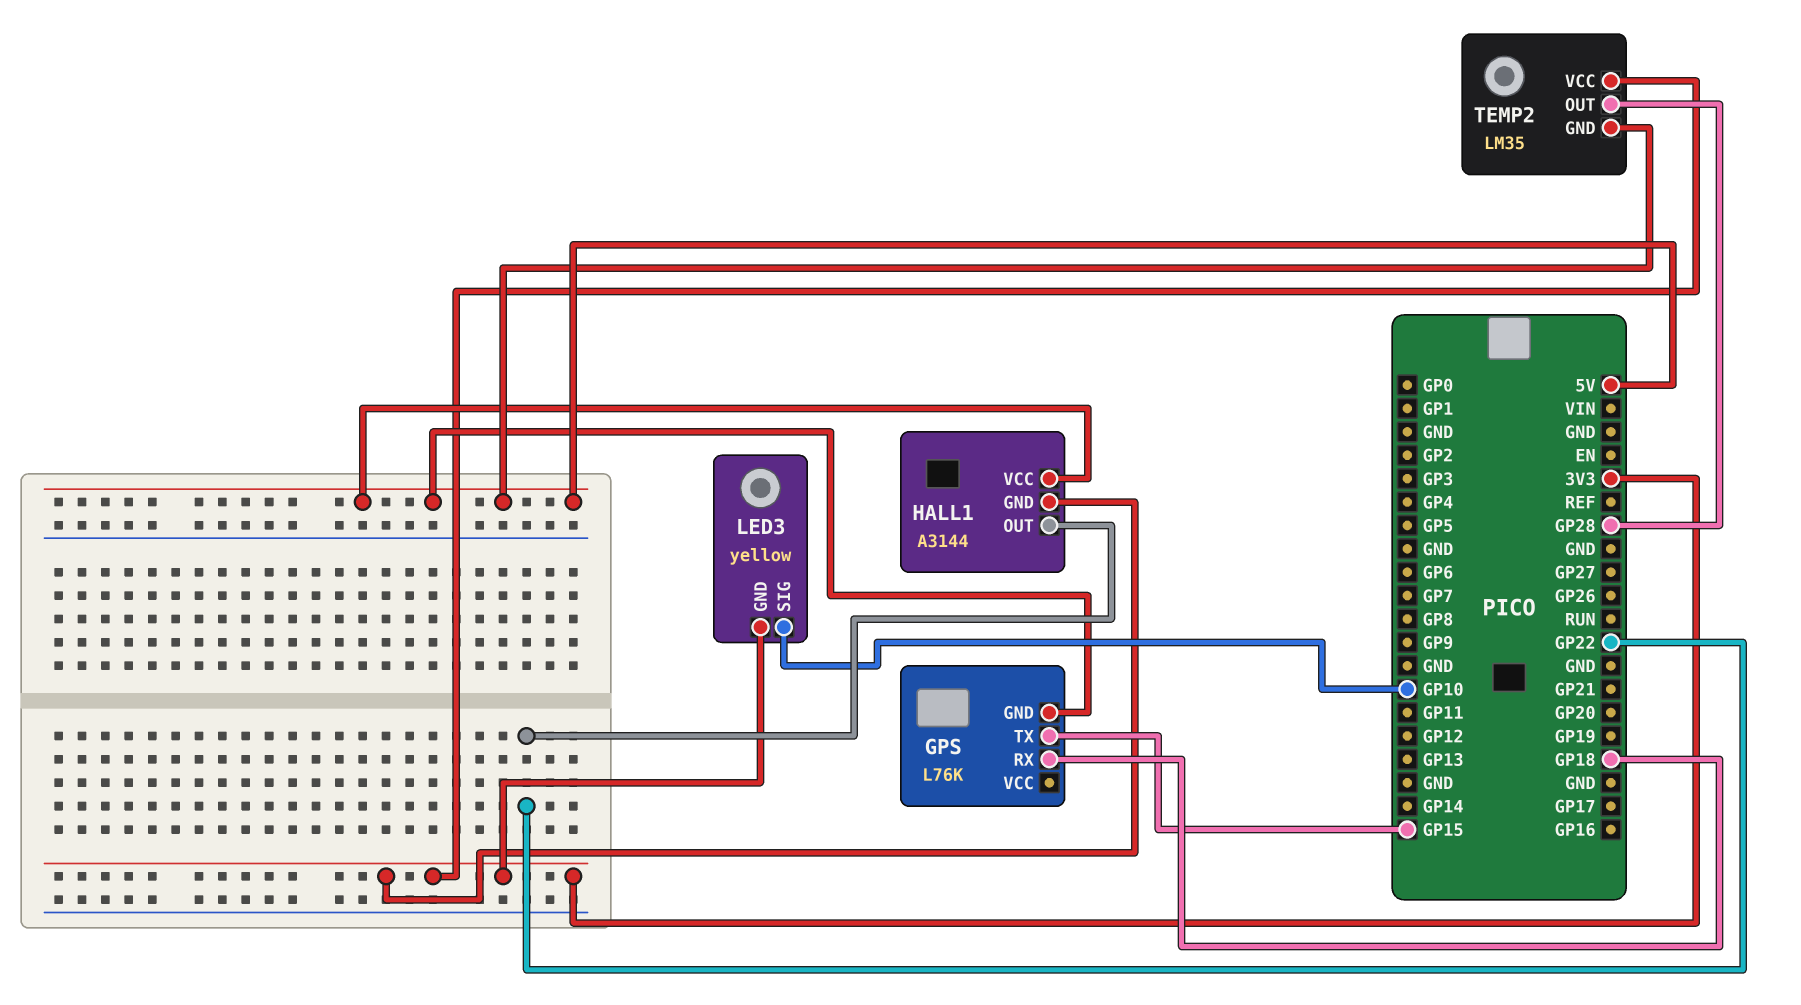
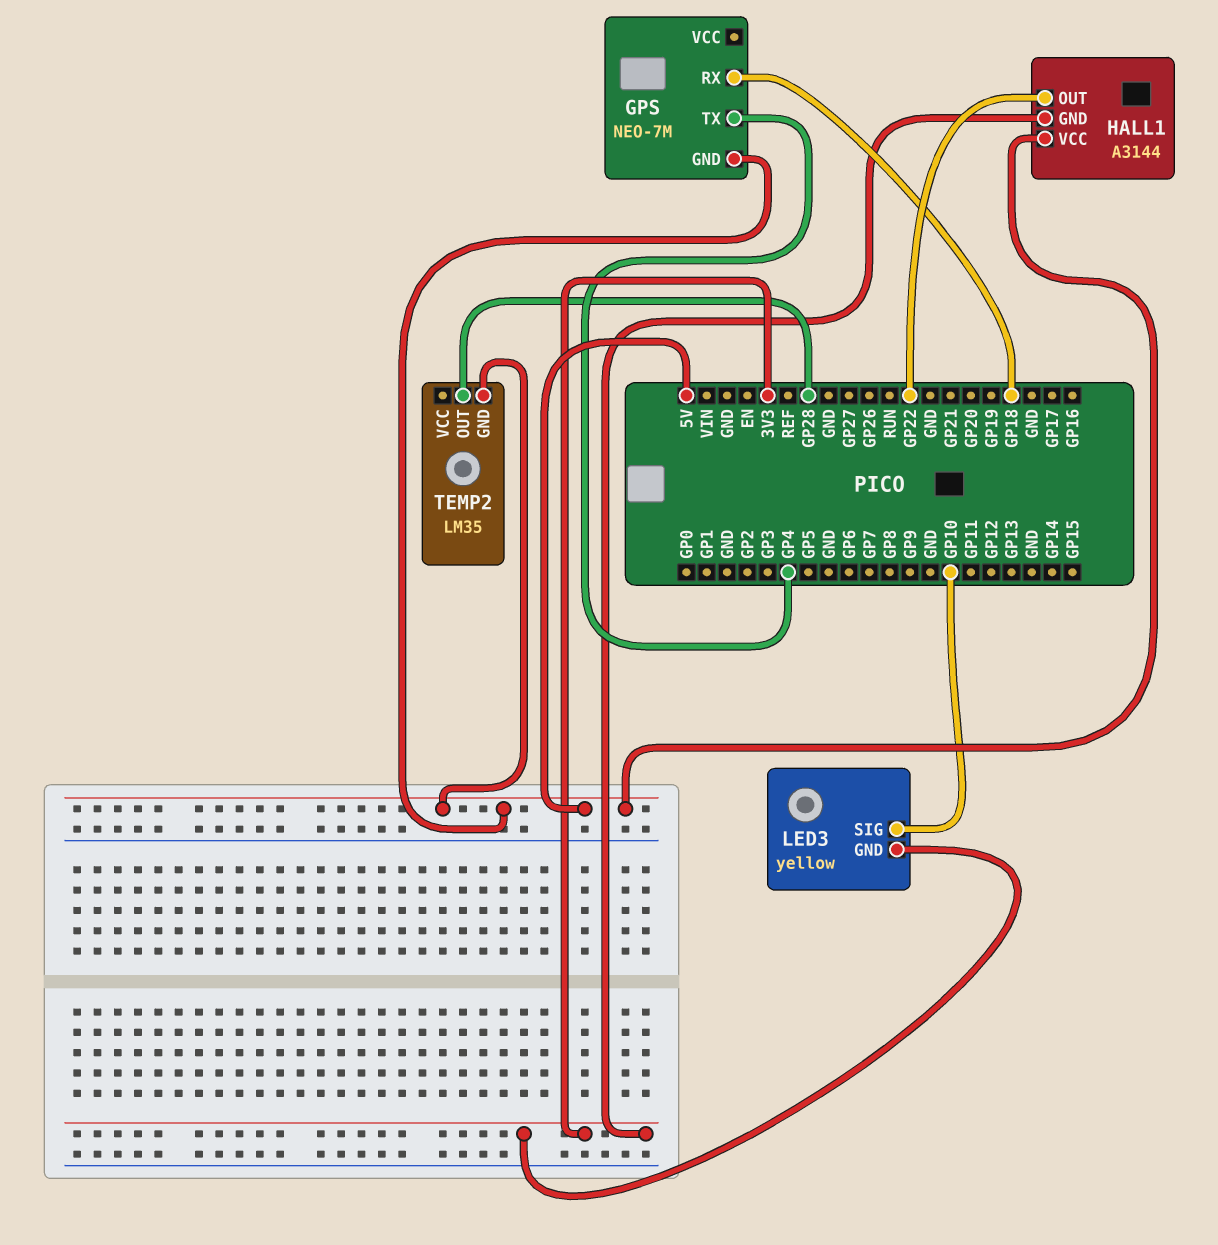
GPS: L76K -> NEO-7M
GPS pin TX: GP15 -> GP4
TEMP2 pin VCC: 3V3 -> none

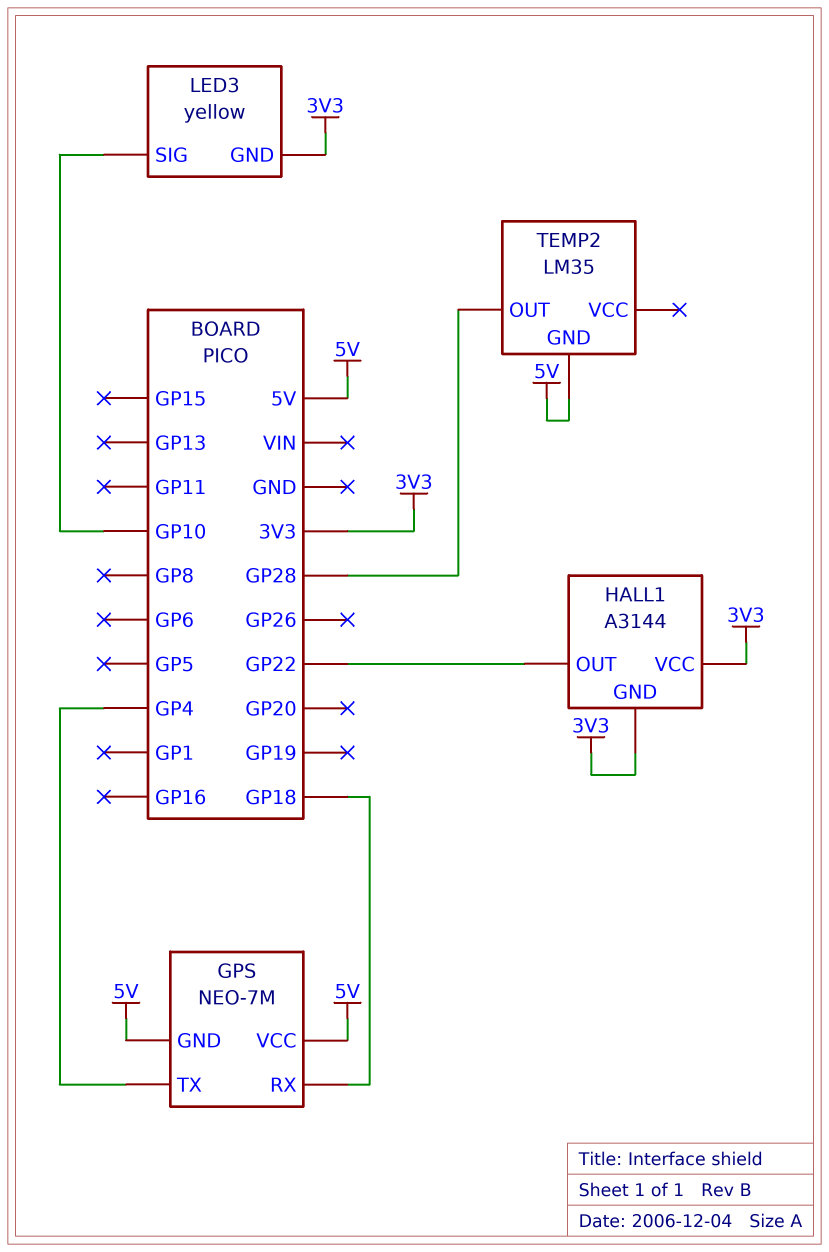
GPS pin VCC: none -> 5V
HALL1 pin VCC: 5V -> 3V3

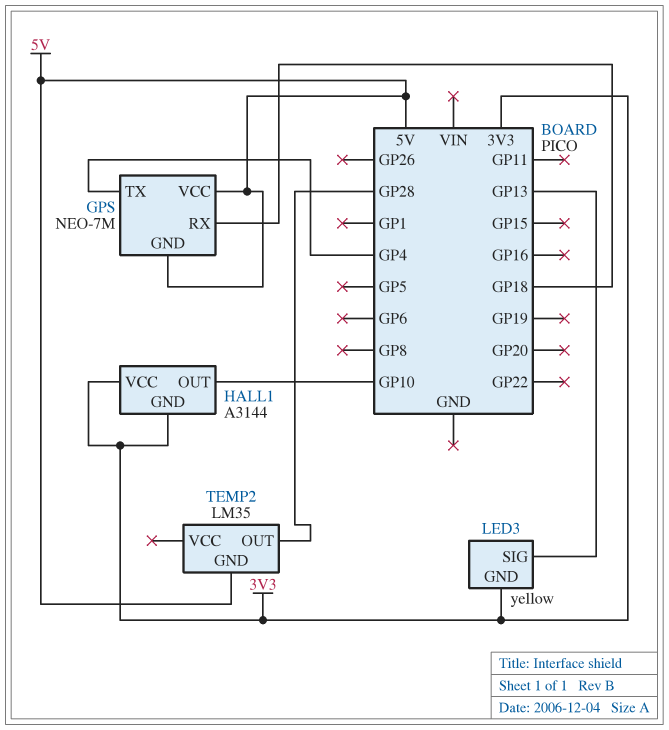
HALL1 pin OUT: GP22 -> GP10
LED3 pin SIG: GP10 -> GP13

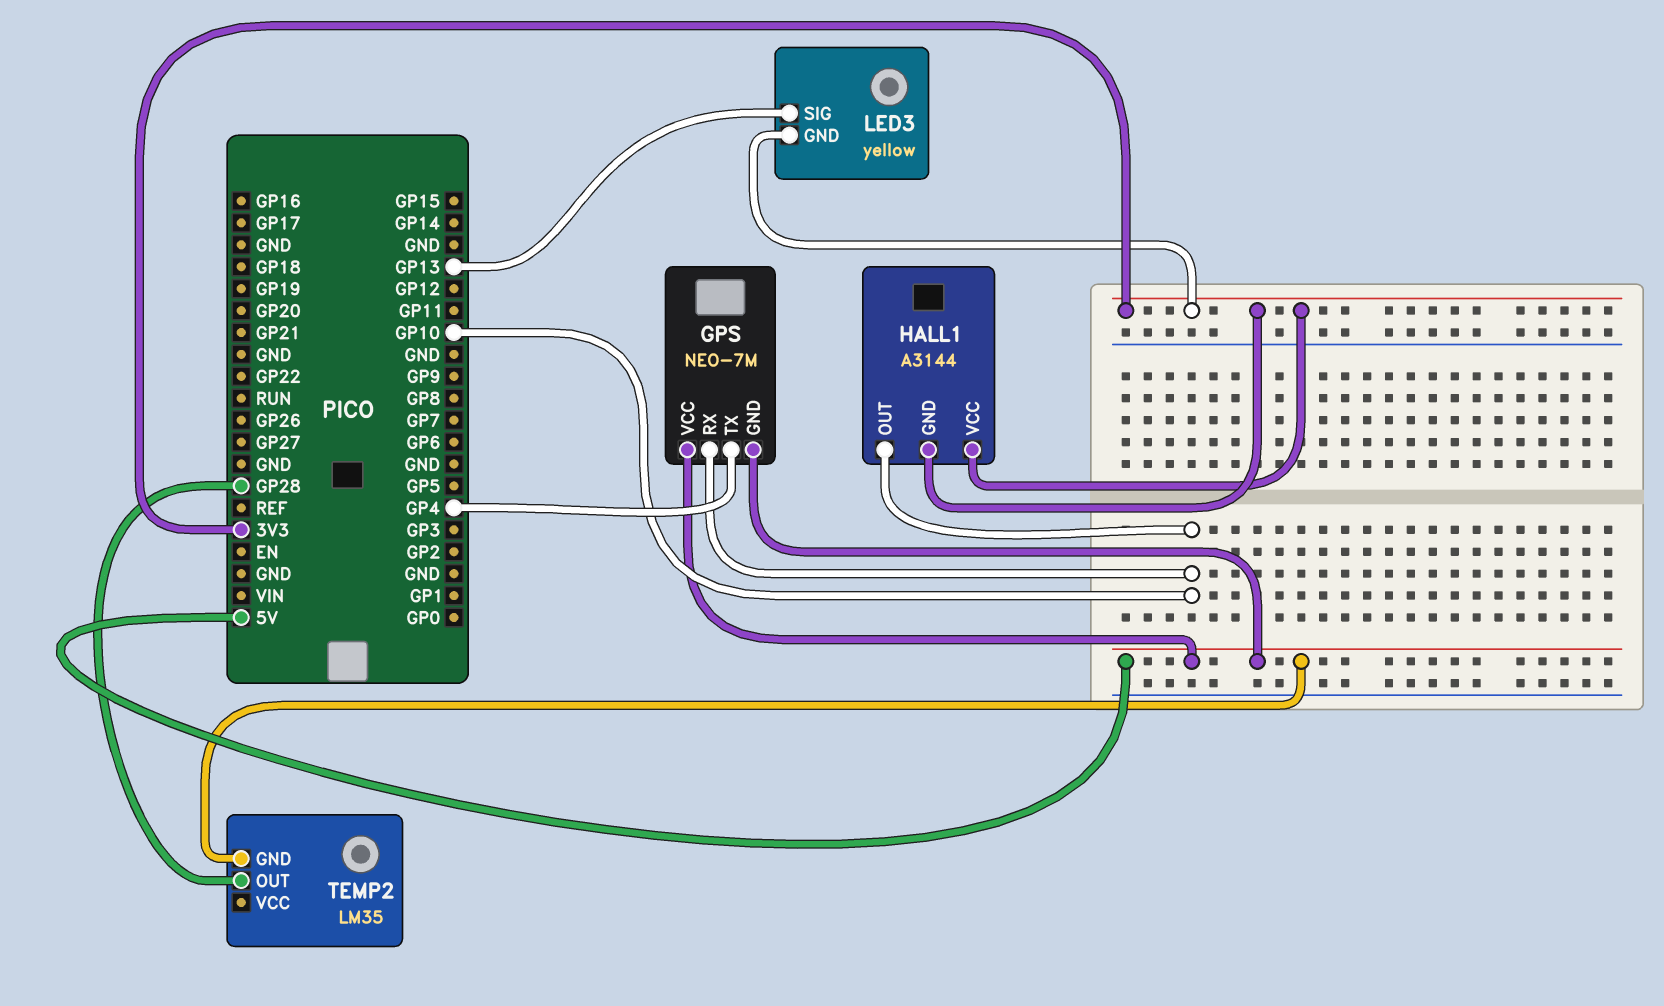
GPS pin RX: GP18 -> GP10

